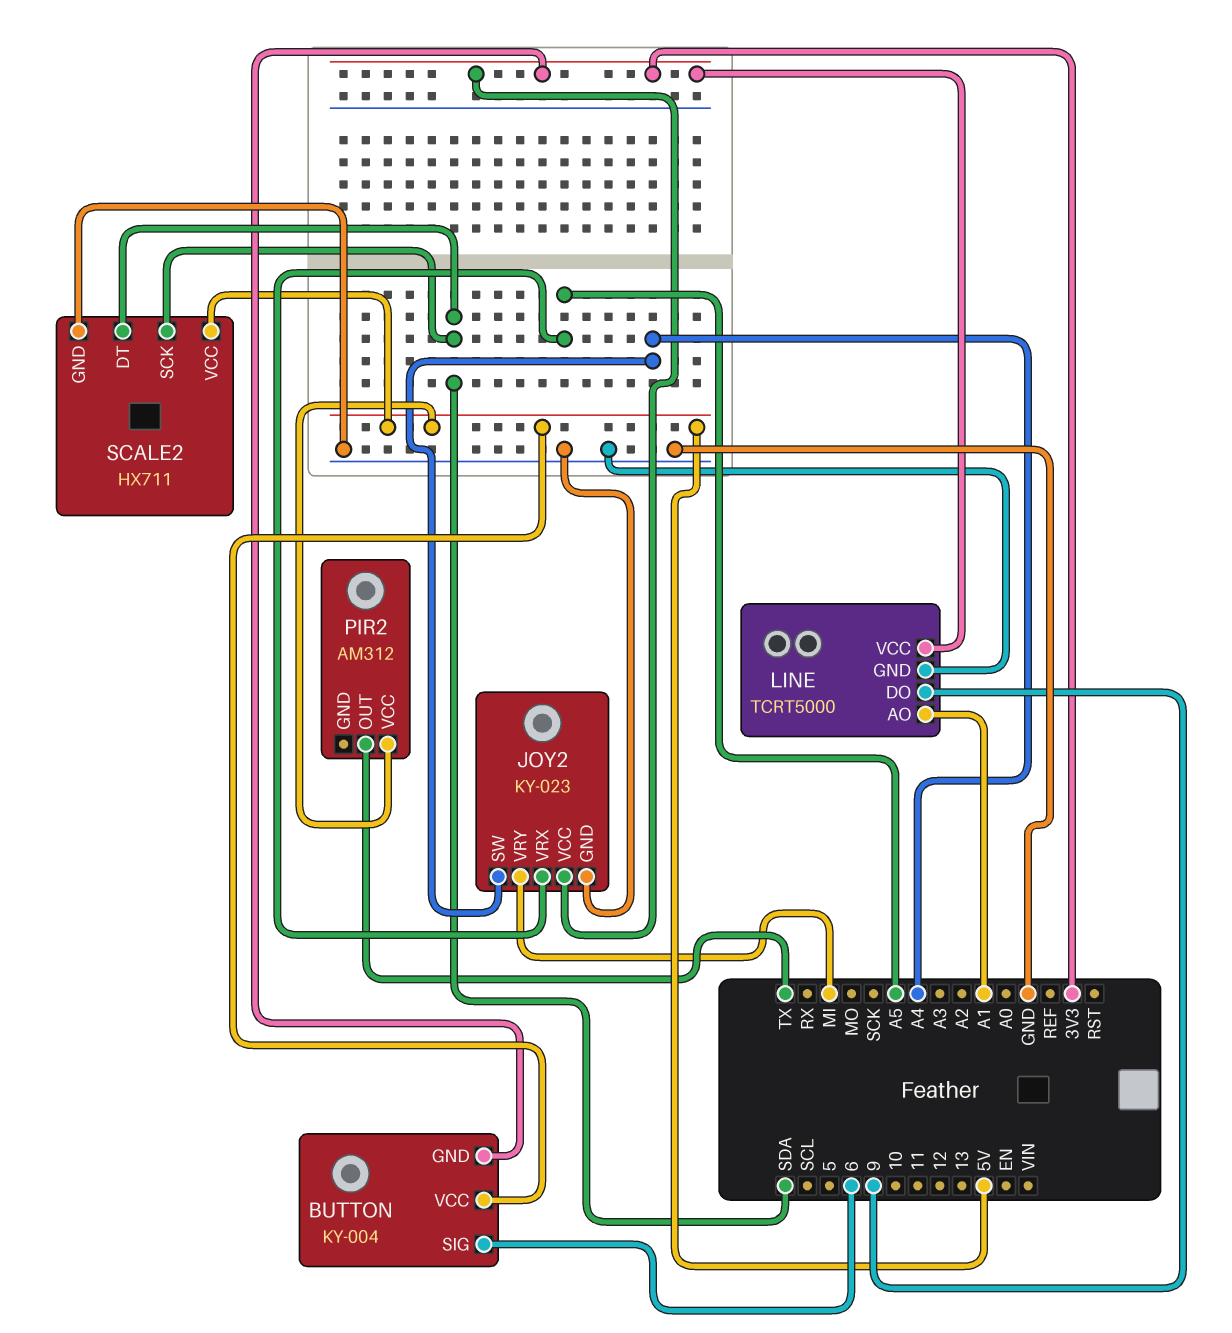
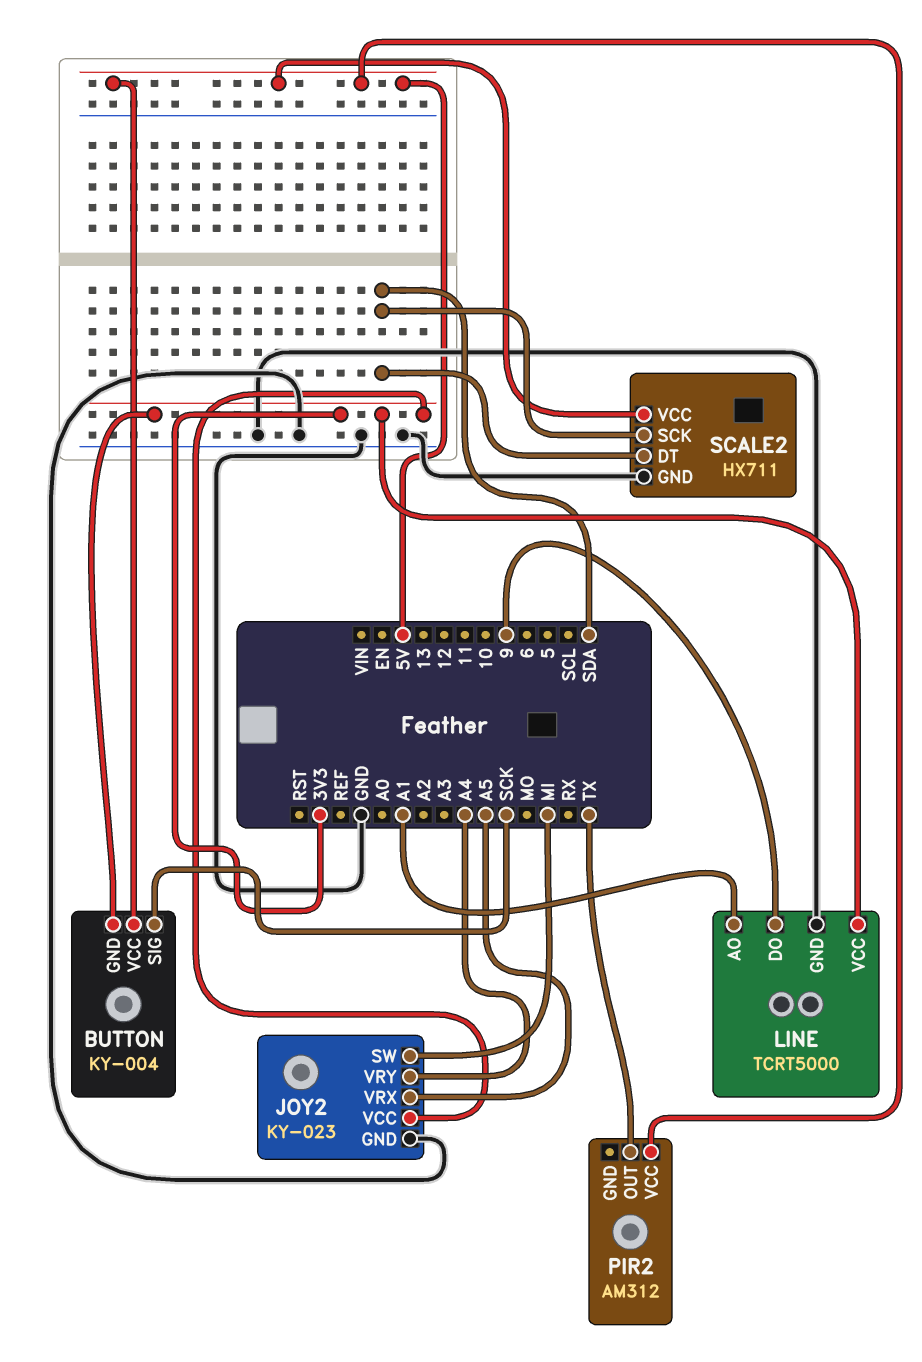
BUTTON pin SIG: 6 -> SCK
JOY2 pin SW: A4 -> MI
JOY2 pin VRY: MI -> A4

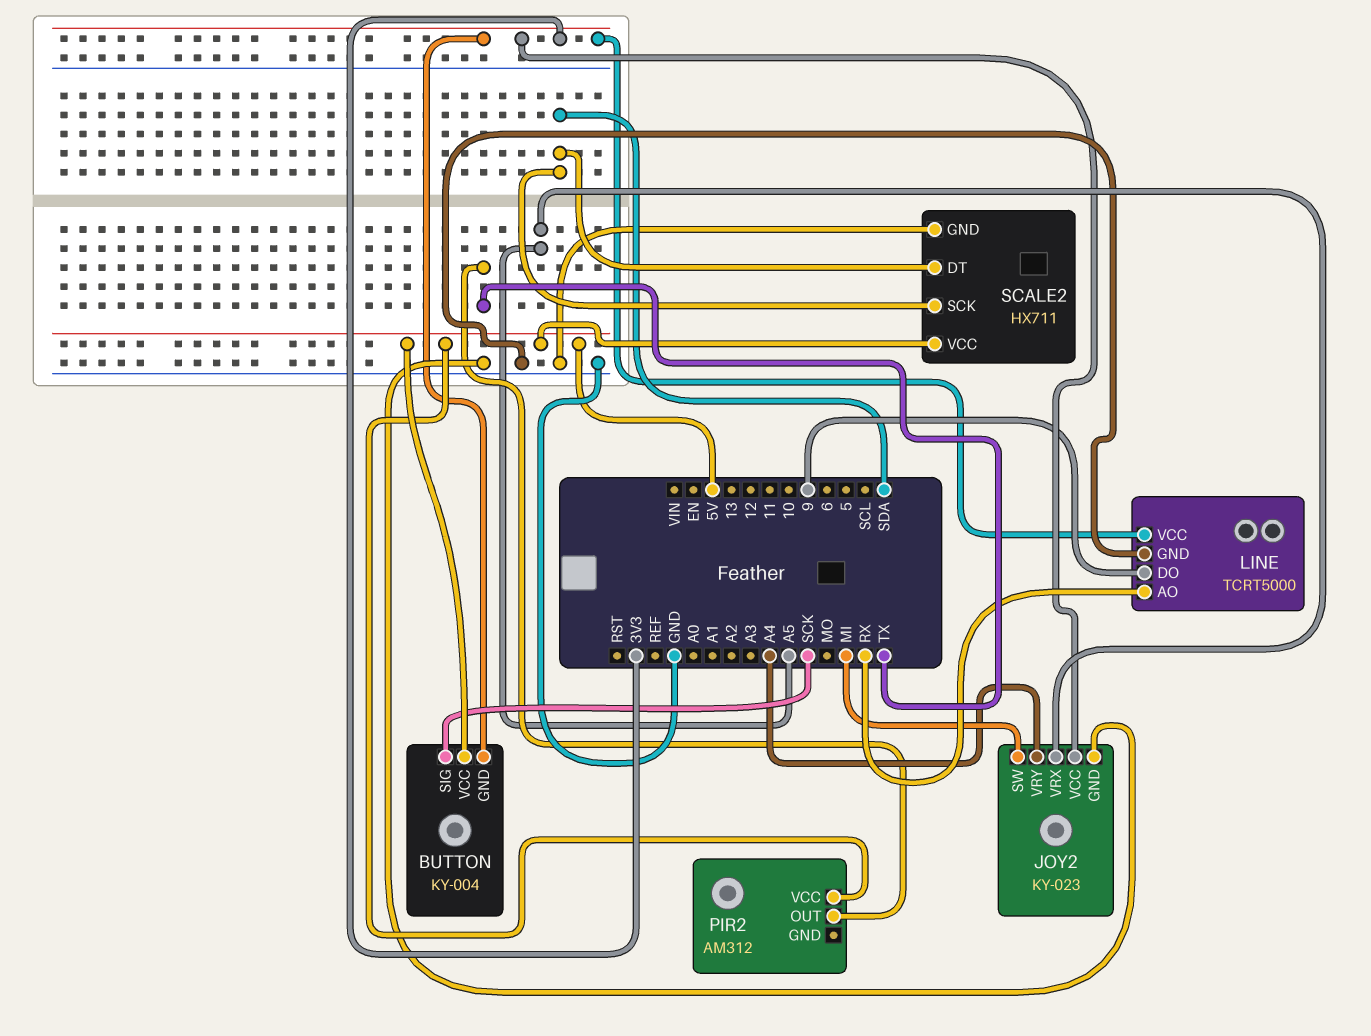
LINE pin AO: A1 -> RX

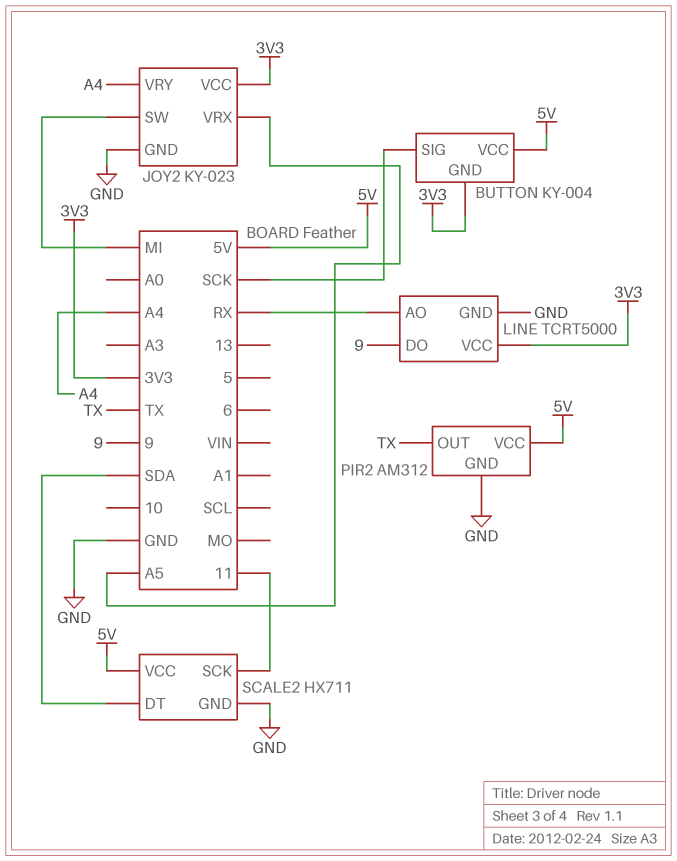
PIR2 pin GND: none -> GND
SCALE2 pin SCK: SDA -> 11

